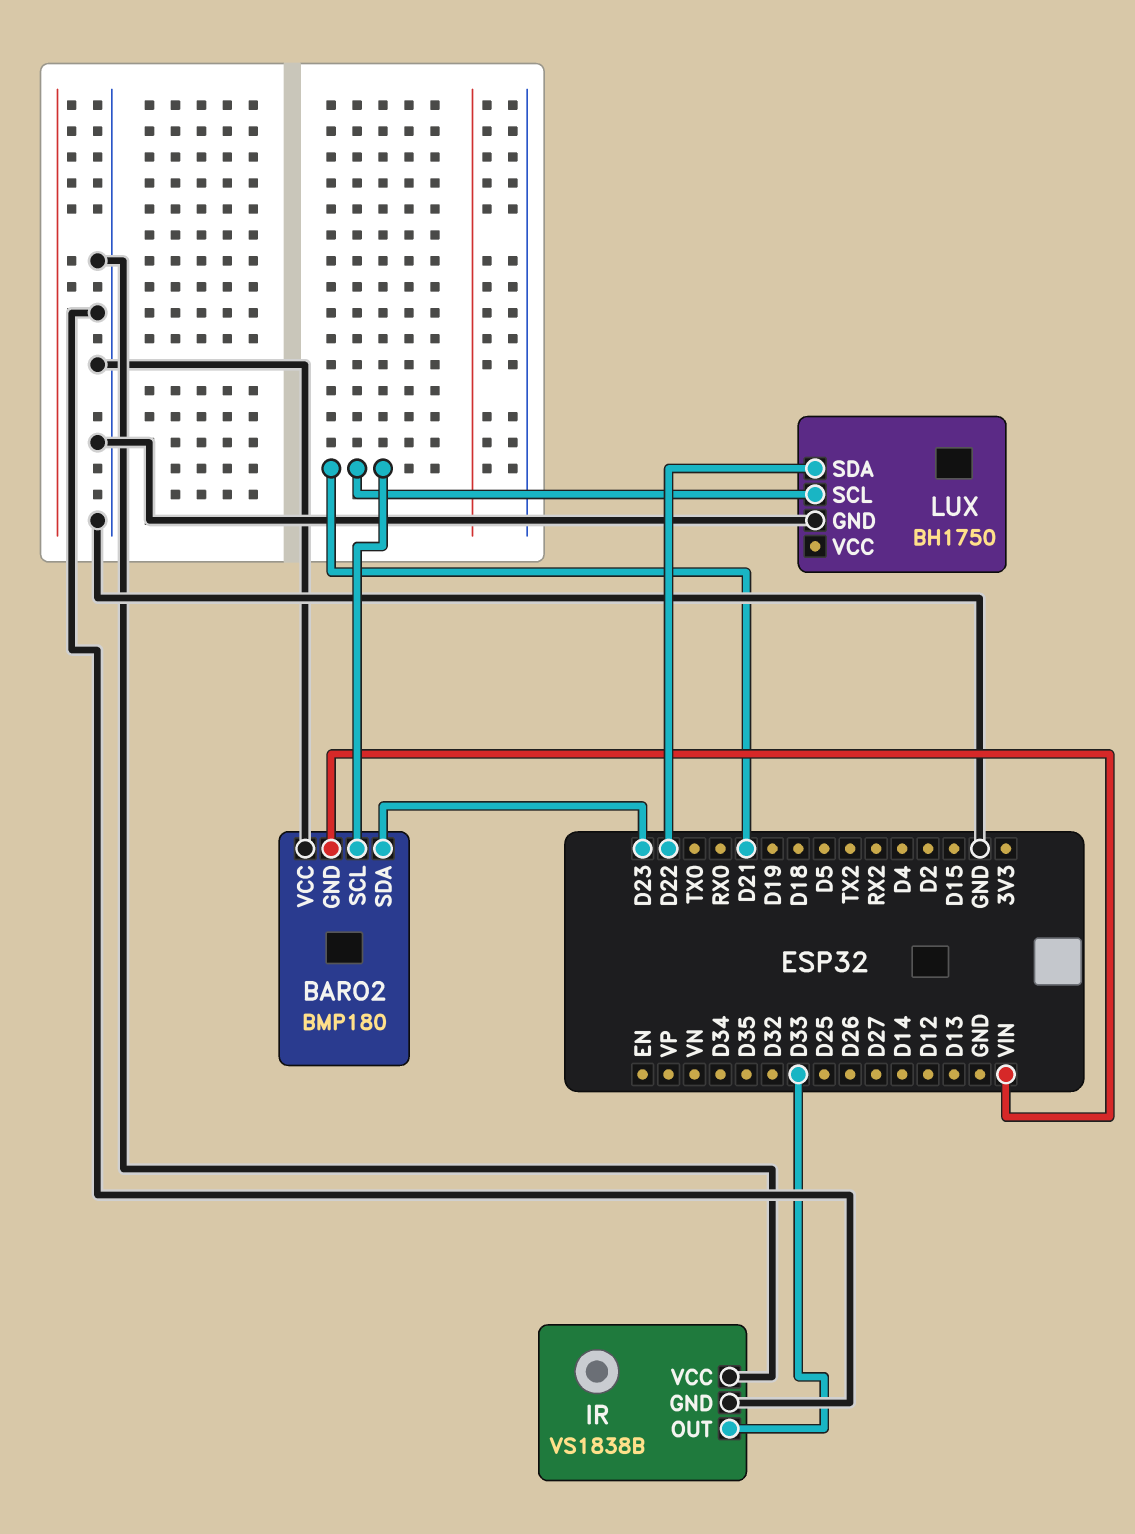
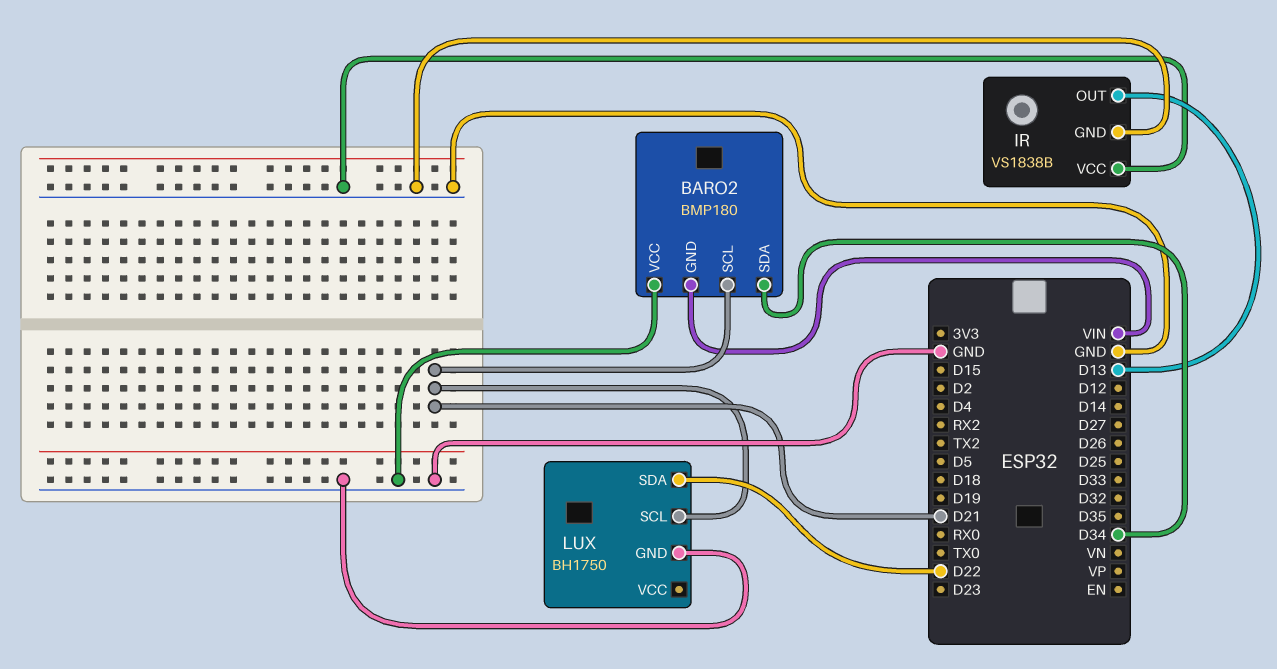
BARO2 pin SDA: D23 -> D34
IR pin OUT: D33 -> D13

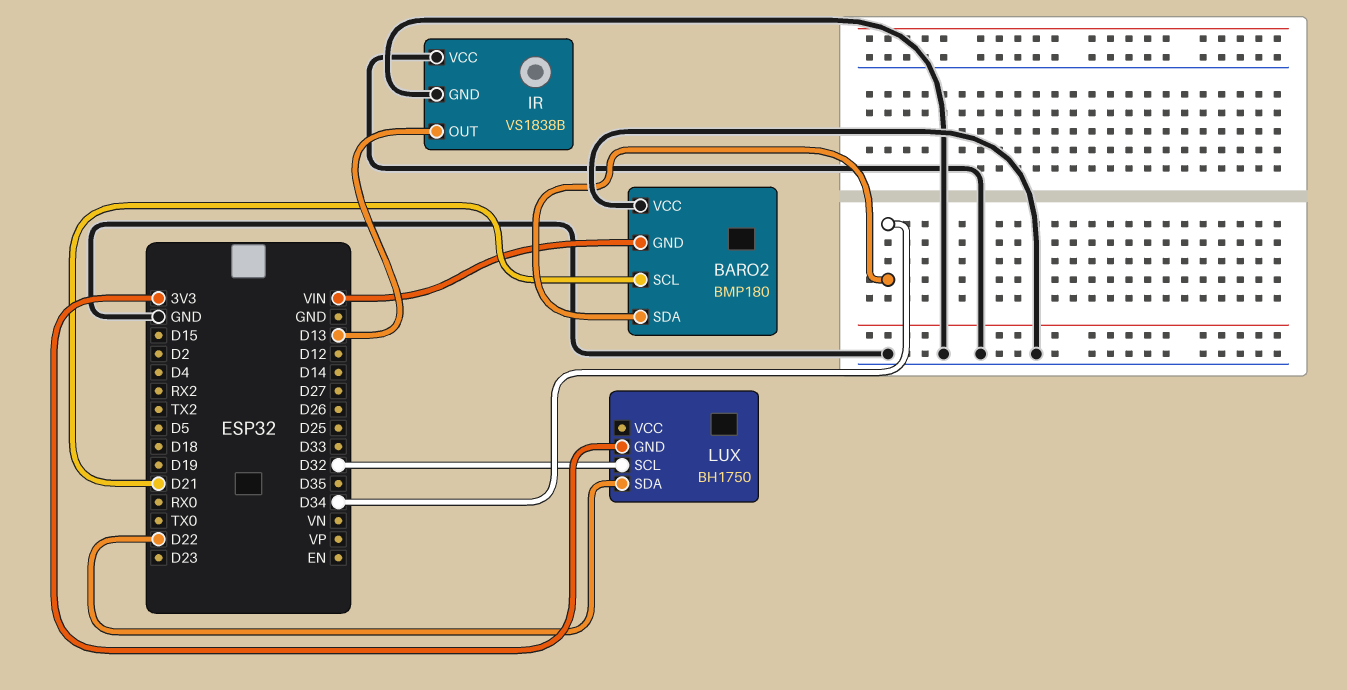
LUX pin GND: GND -> 3V3
LUX pin SCL: D21 -> D32

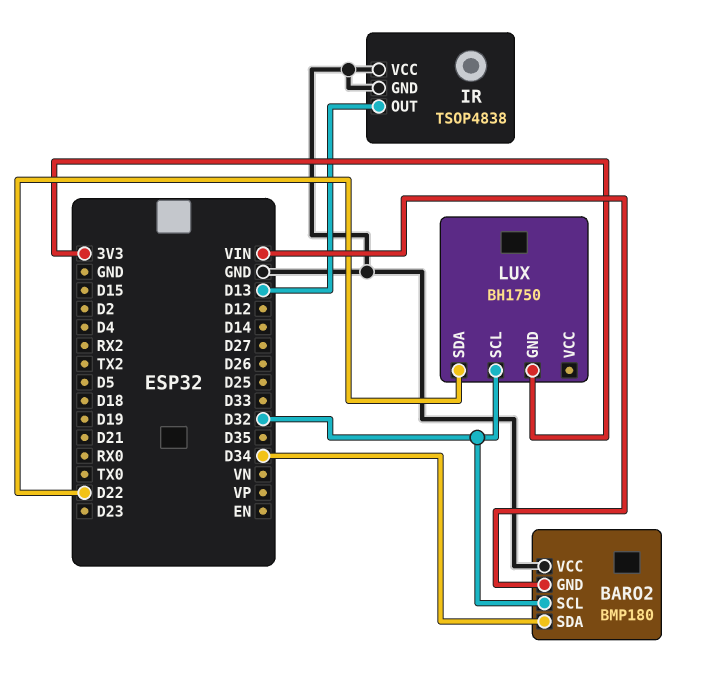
BARO2 pin SCL: D21 -> D32
IR: VS1838B -> TSOP4838

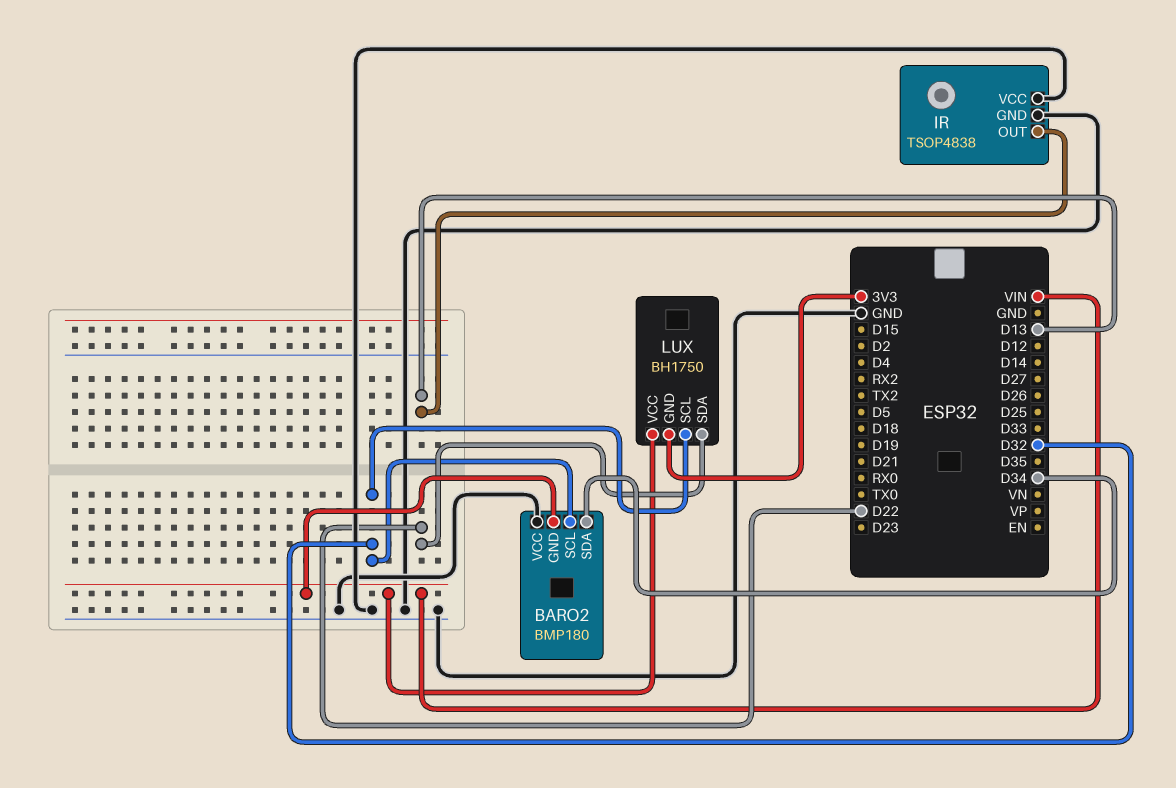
LUX pin VCC: none -> VIN

